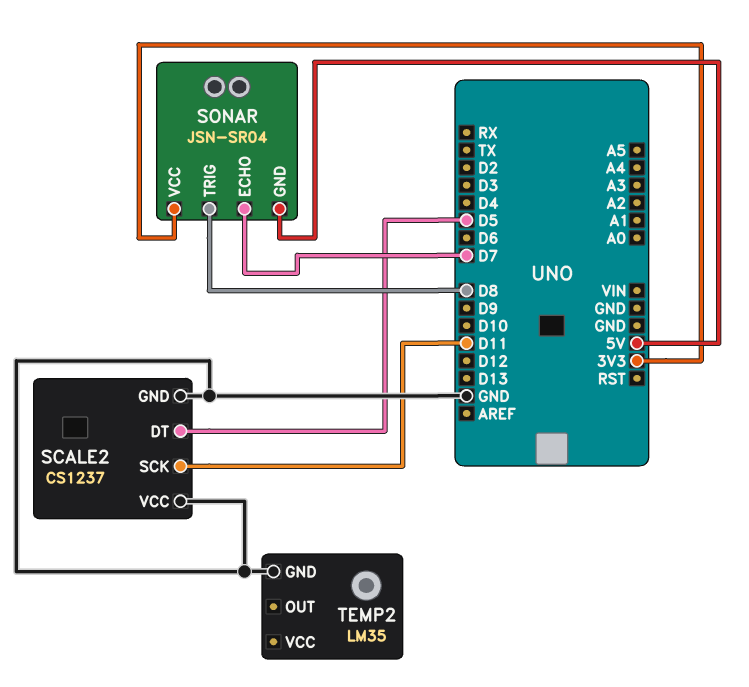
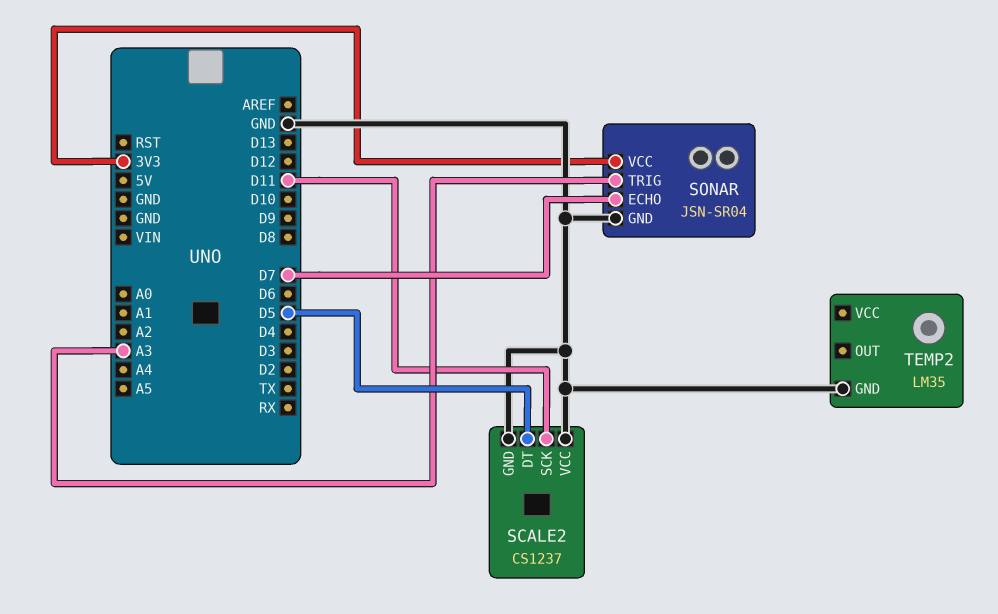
SONAR pin GND: 5V -> GND
SONAR pin TRIG: D8 -> A3

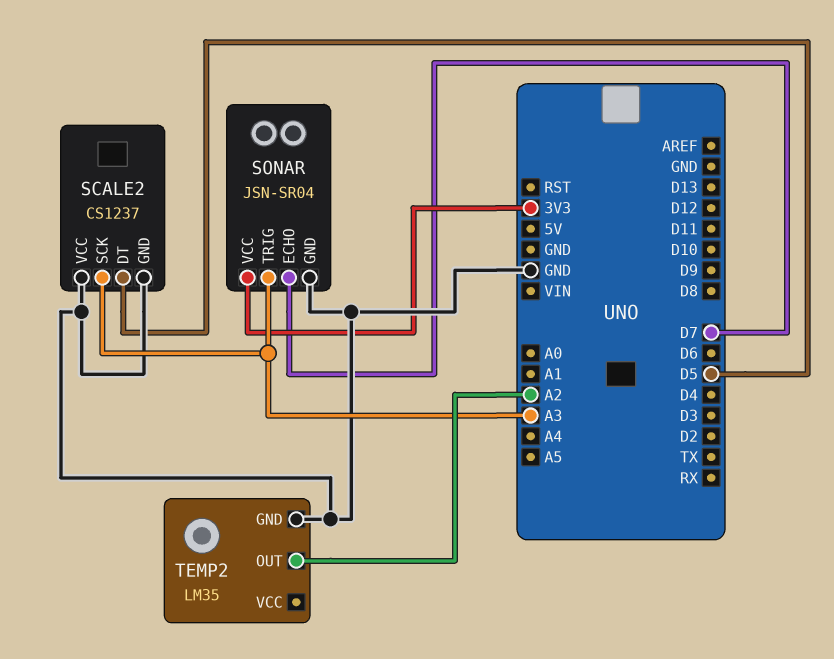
SCALE2 pin SCK: D11 -> A3
TEMP2 pin OUT: none -> A2

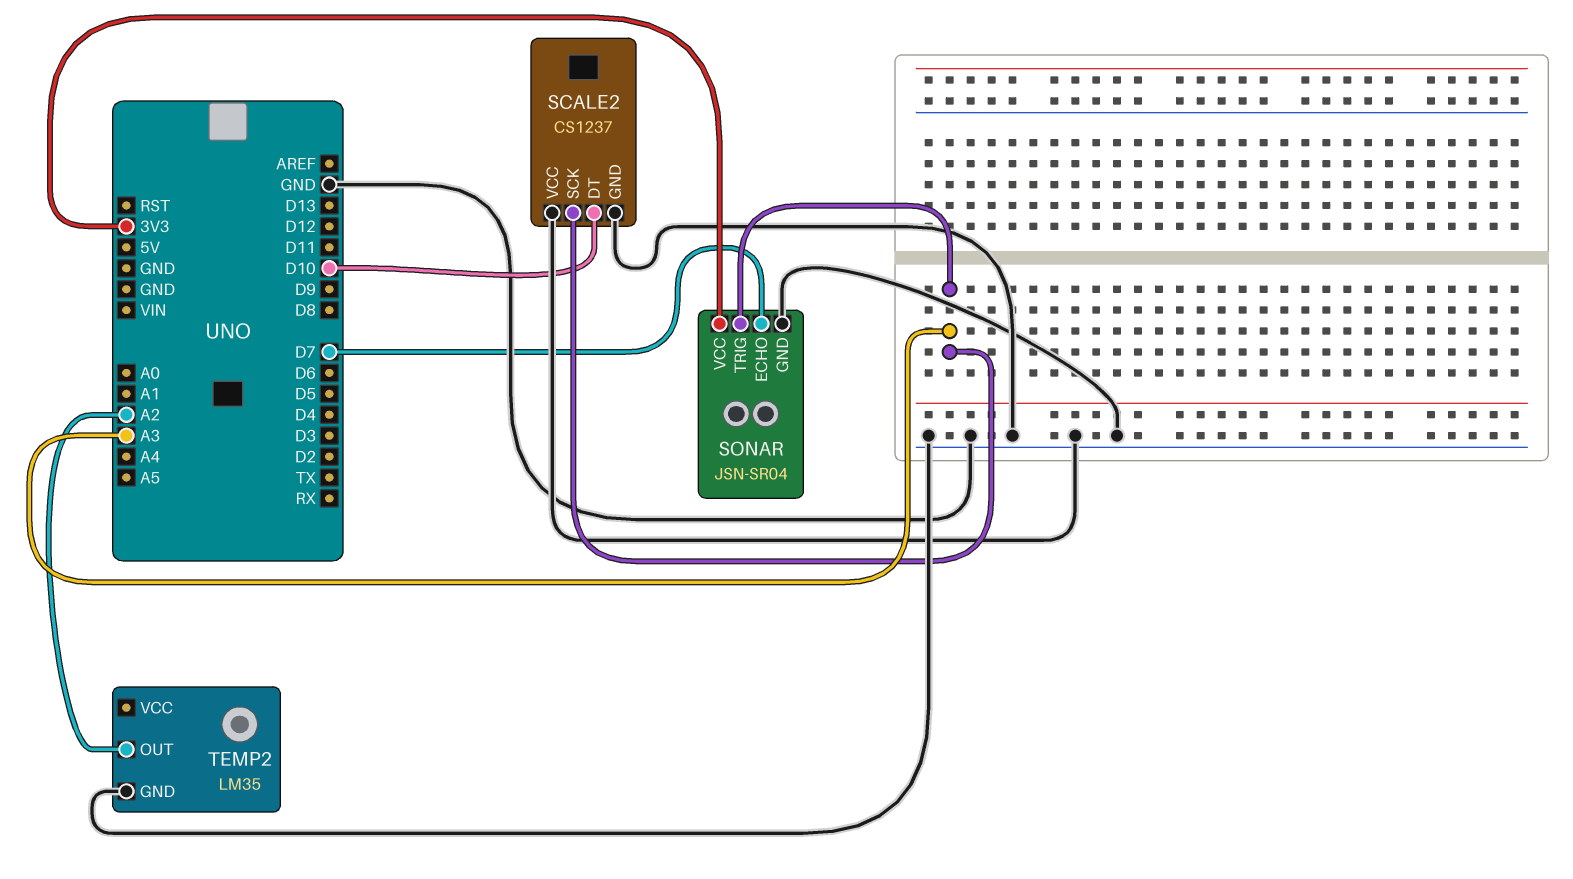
SCALE2 pin DT: D5 -> D10

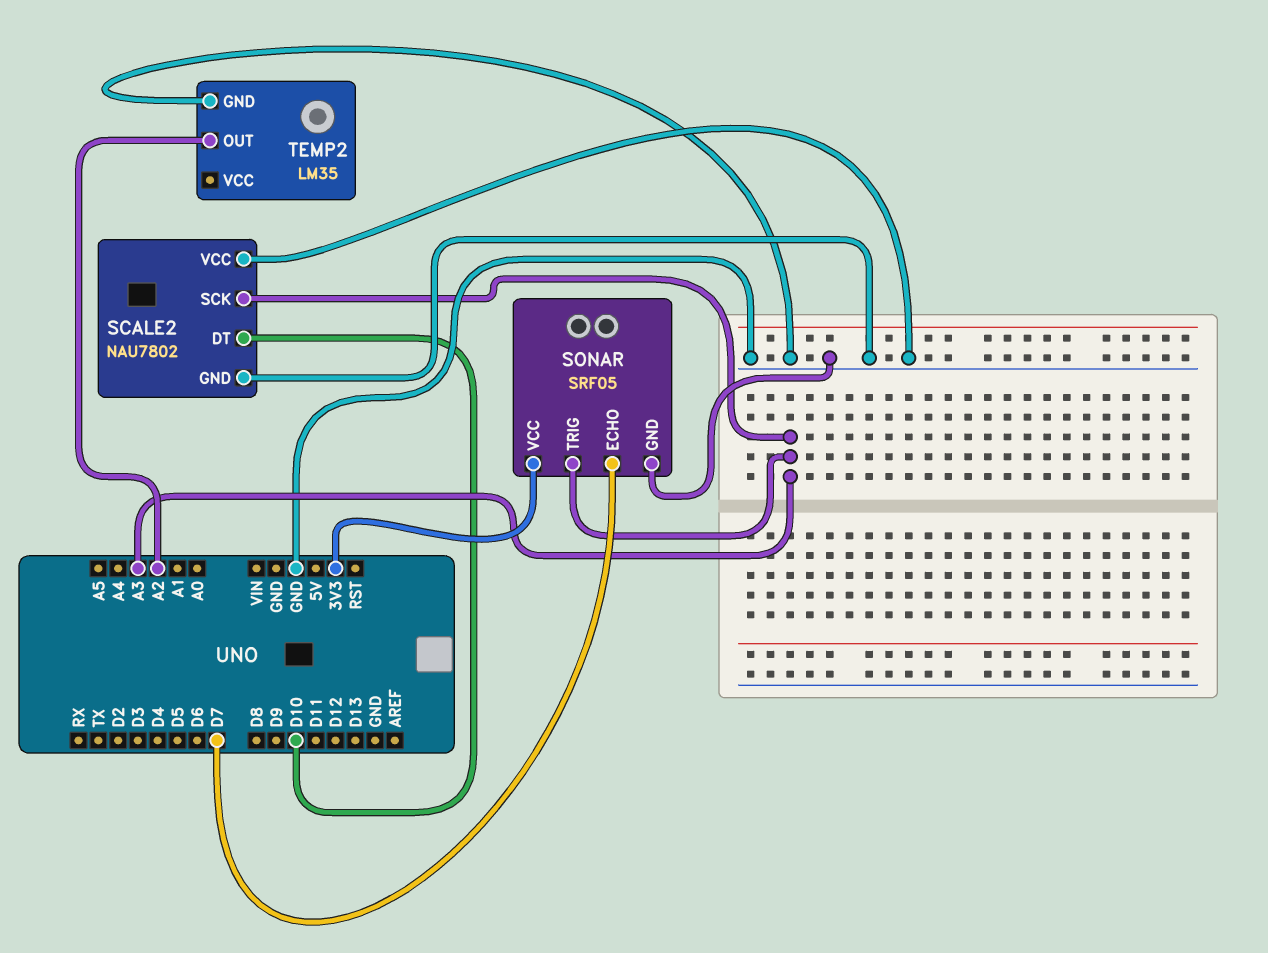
SCALE2: CS1237 -> NAU7802
SONAR: JSN-SR04 -> SRF05

